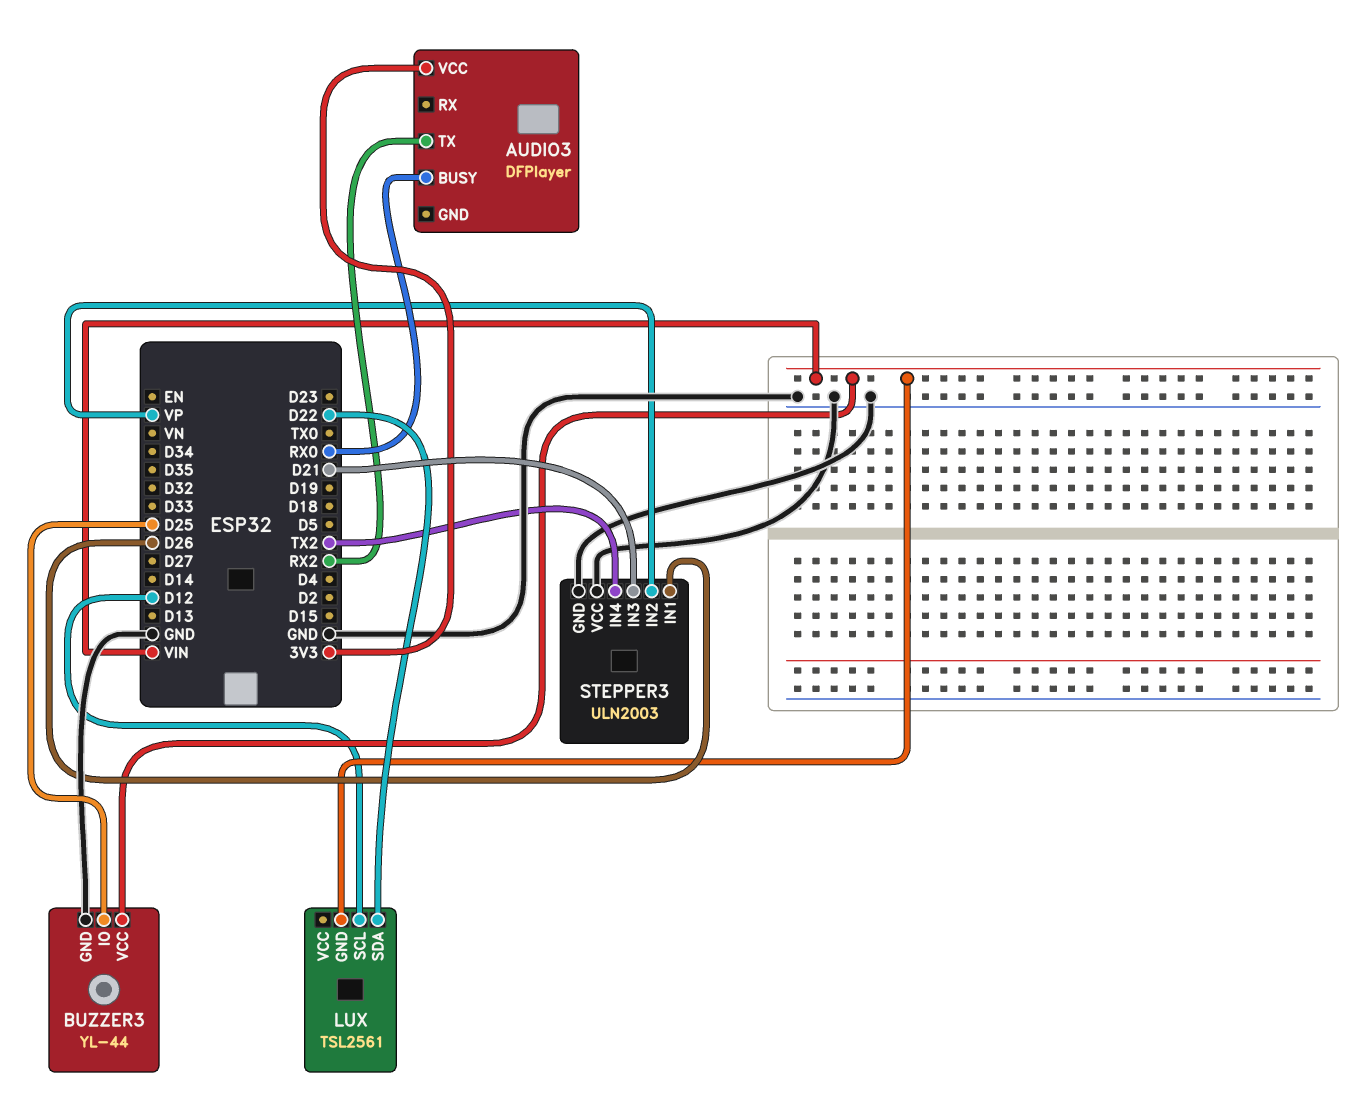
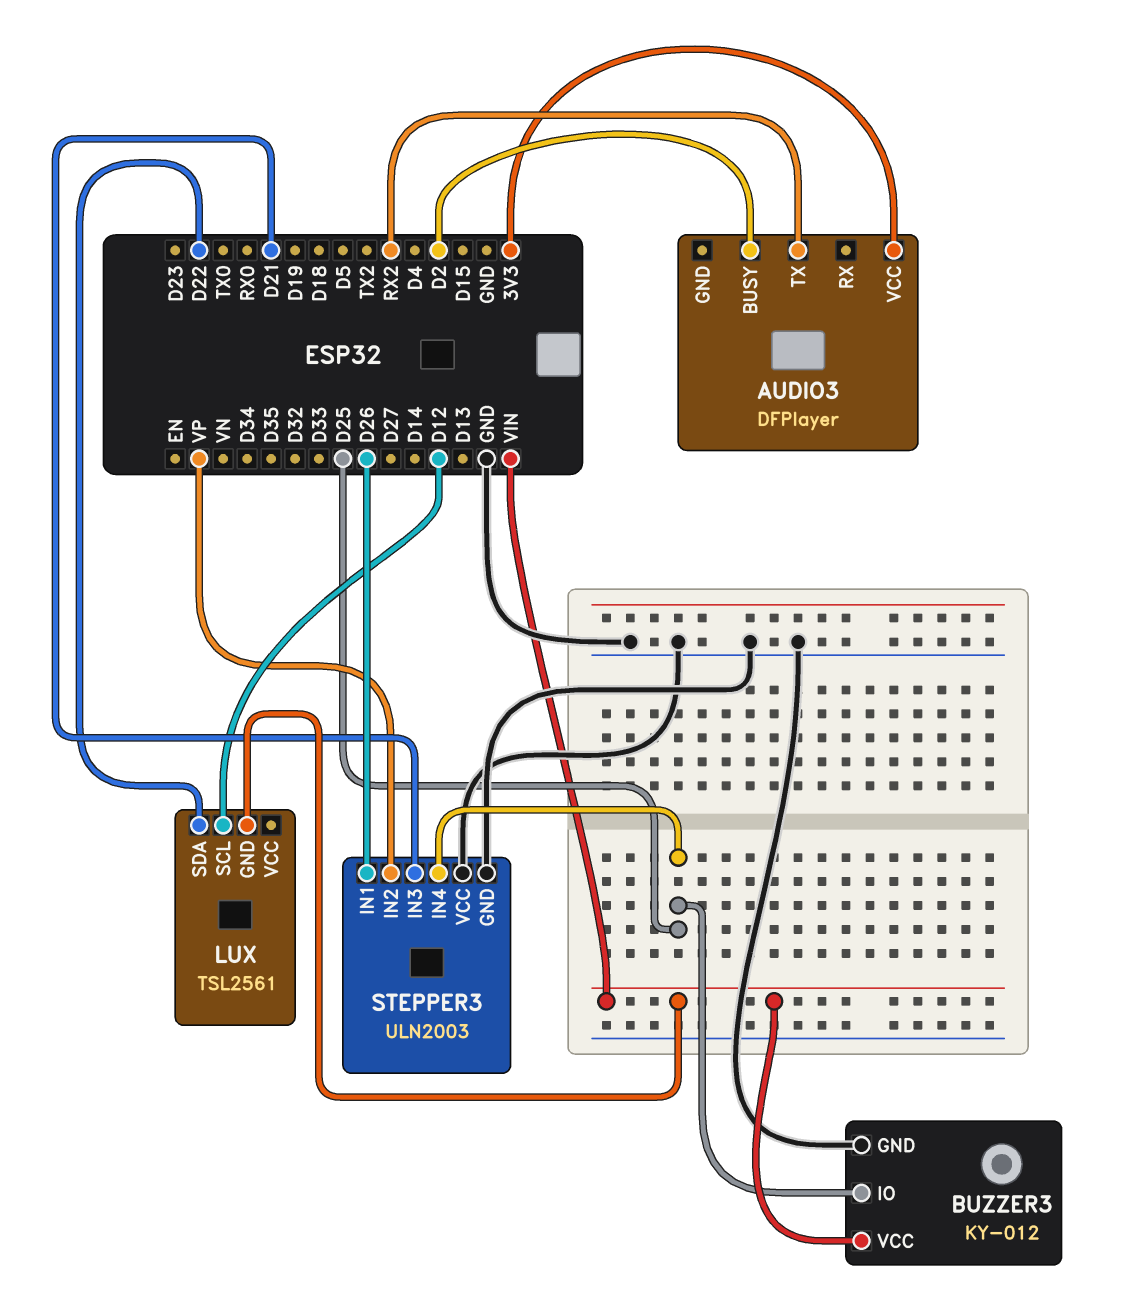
AUDIO3 pin BUSY: RX0 -> D2
BUZZER3: YL-44 -> KY-012
STEPPER3 pin IN4: TX2 -> D25

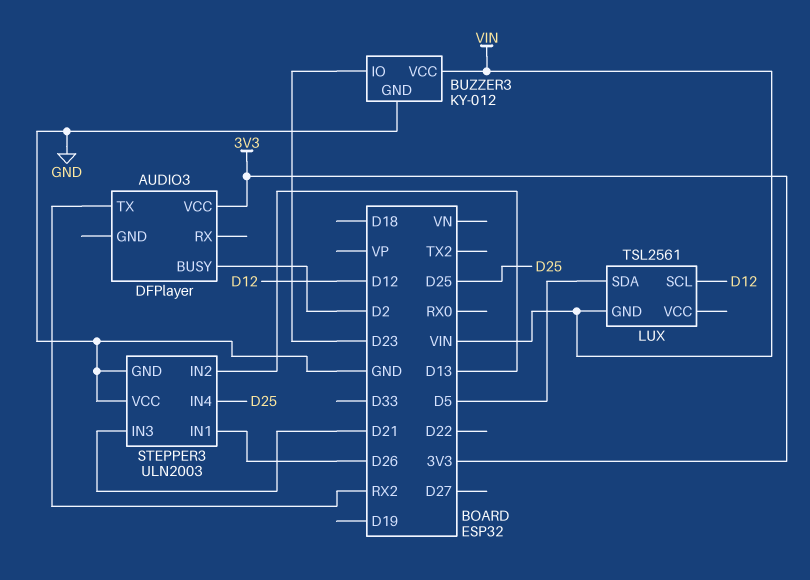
BUZZER3 pin IO: D25 -> D23
LUX pin SDA: D22 -> D5
STEPPER3 pin IN2: VP -> D13

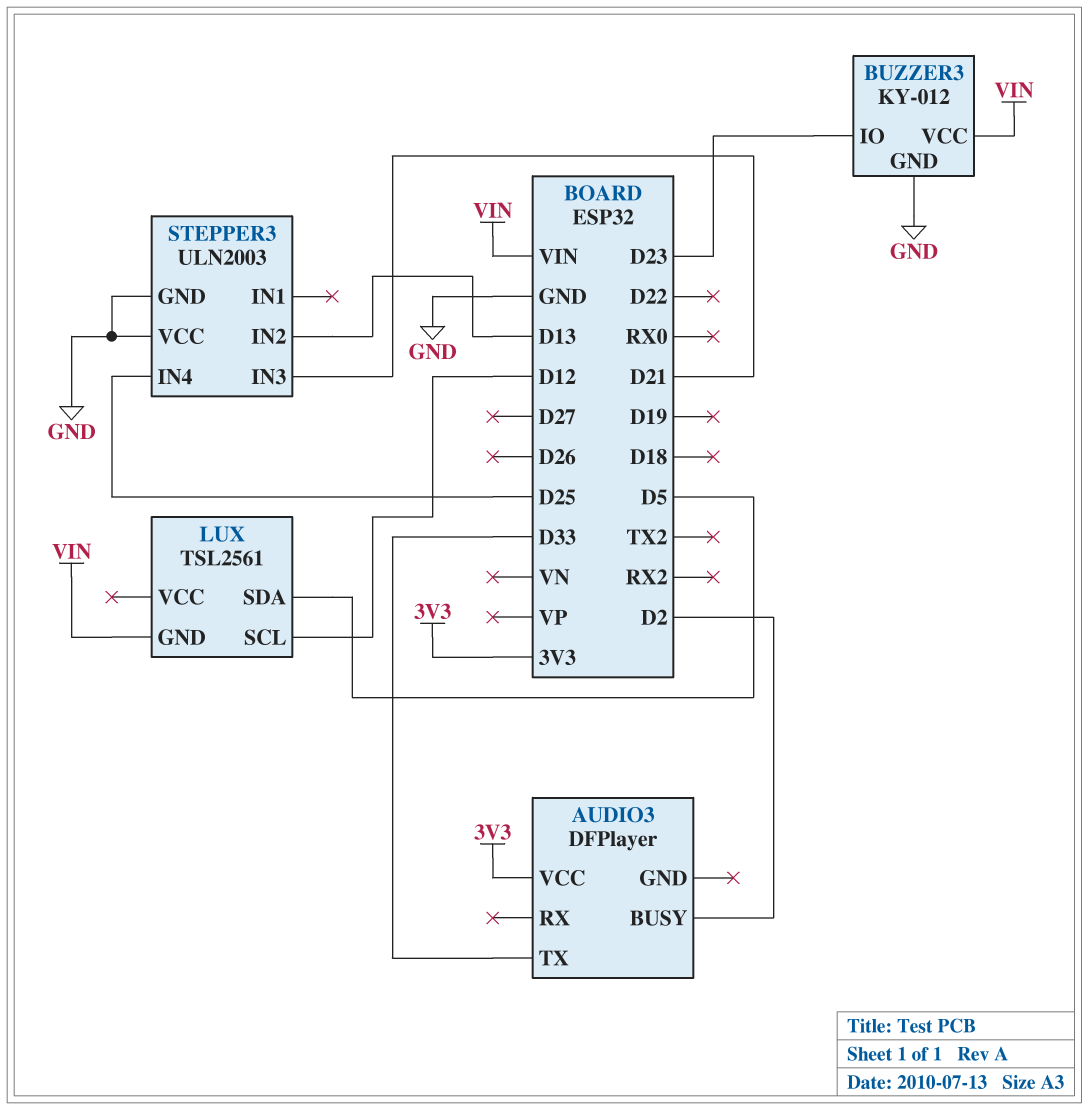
AUDIO3 pin TX: RX2 -> D33
STEPPER3 pin IN1: D26 -> none

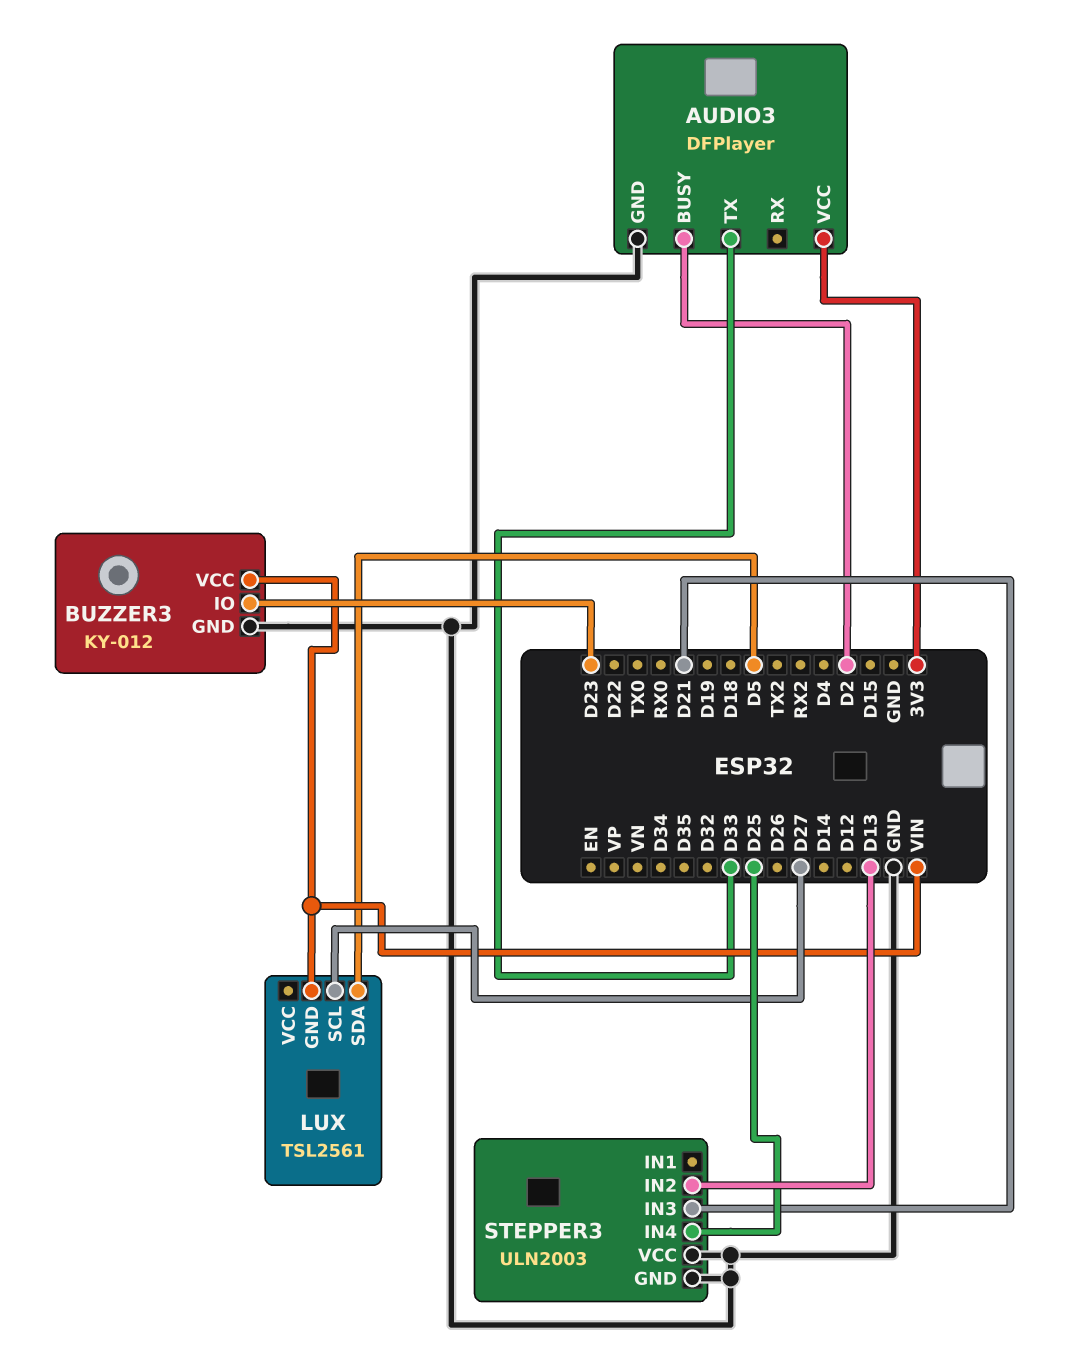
AUDIO3 pin GND: none -> GND
LUX pin SCL: D12 -> D27

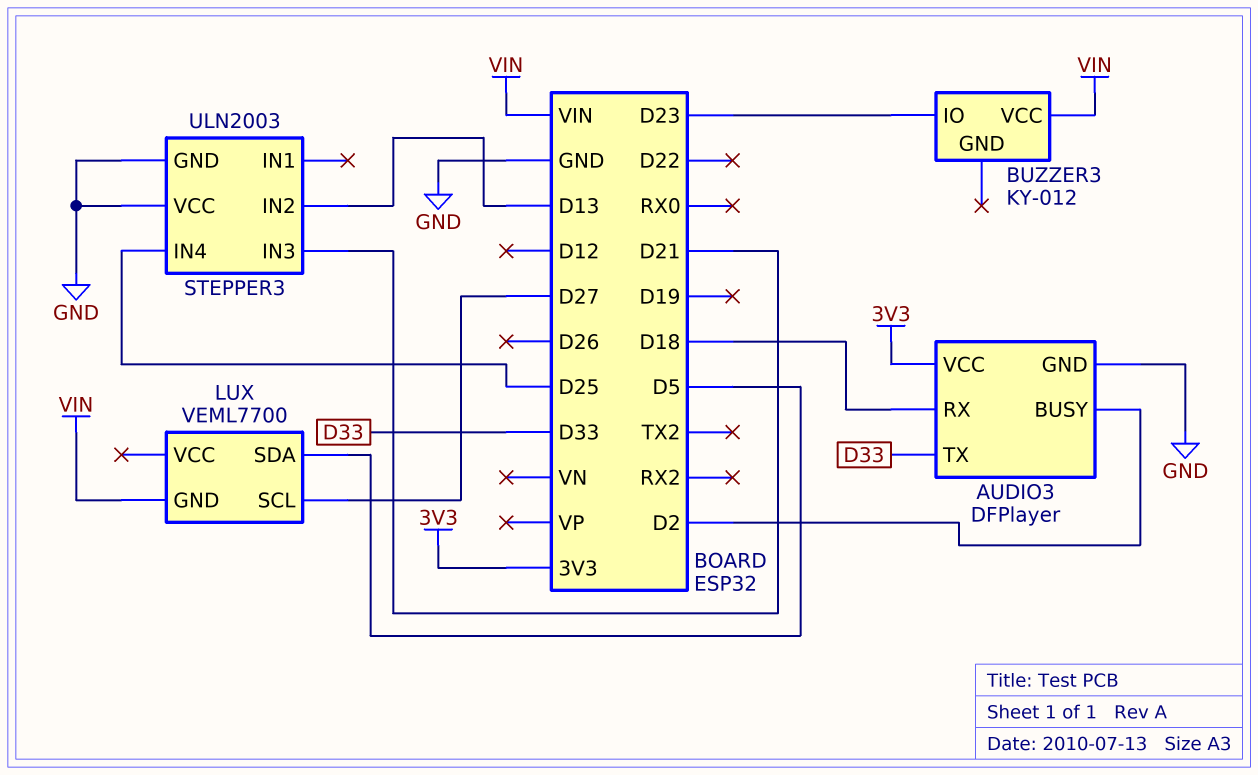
AUDIO3 pin RX: none -> D18
BUZZER3 pin GND: GND -> none
LUX: TSL2561 -> VEML7700

